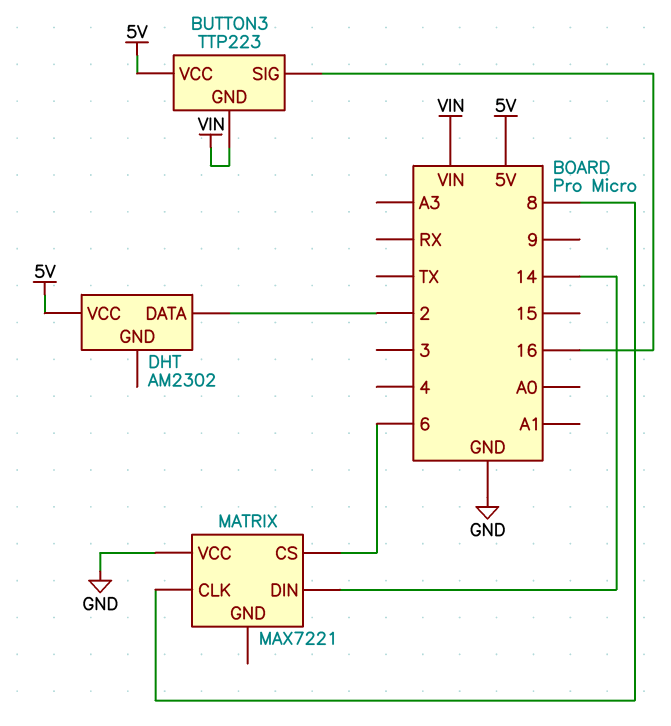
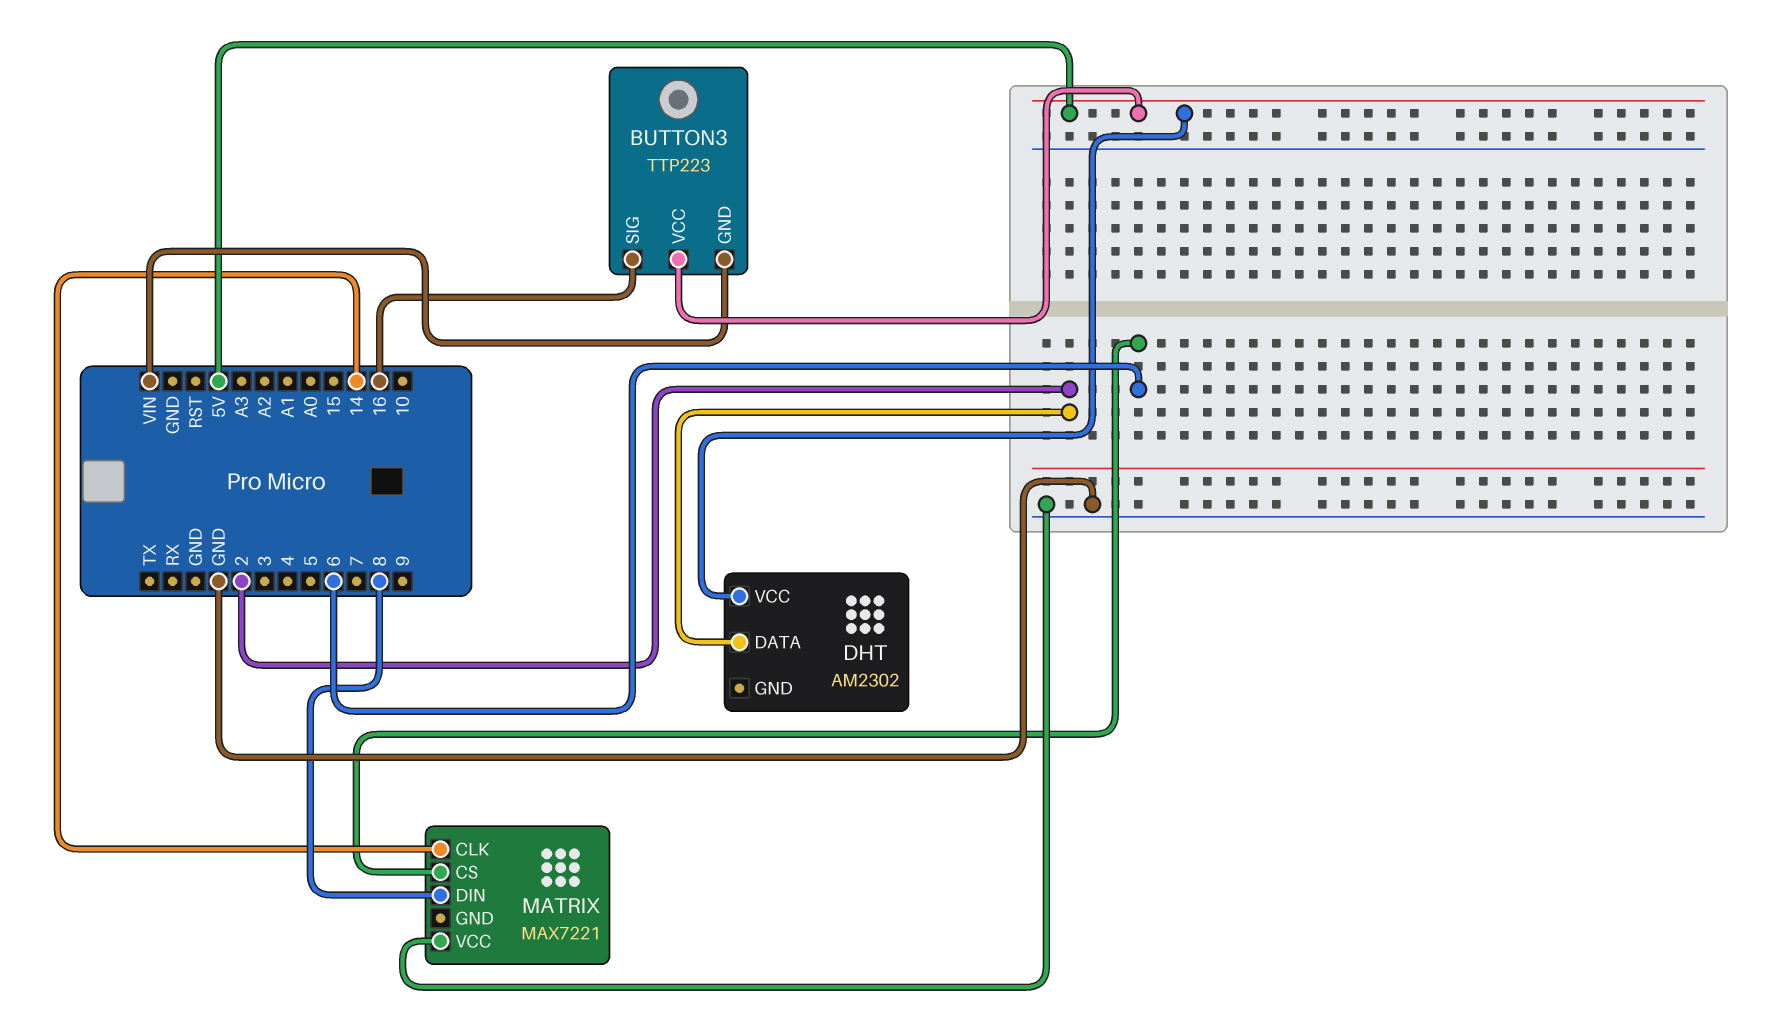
MATRIX pin CLK: 8 -> 14
MATRIX pin DIN: 14 -> 8

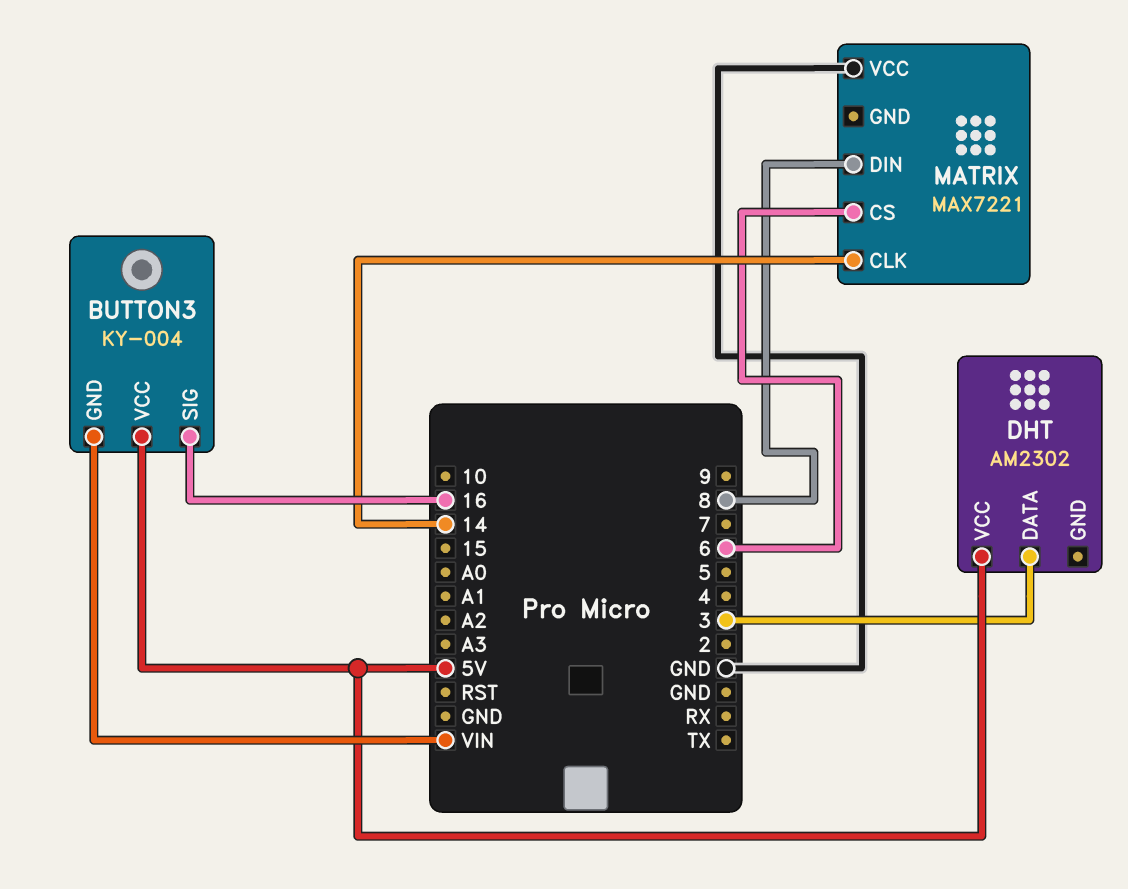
BUTTON3: TTP223 -> KY-004
DHT pin DATA: 2 -> 3

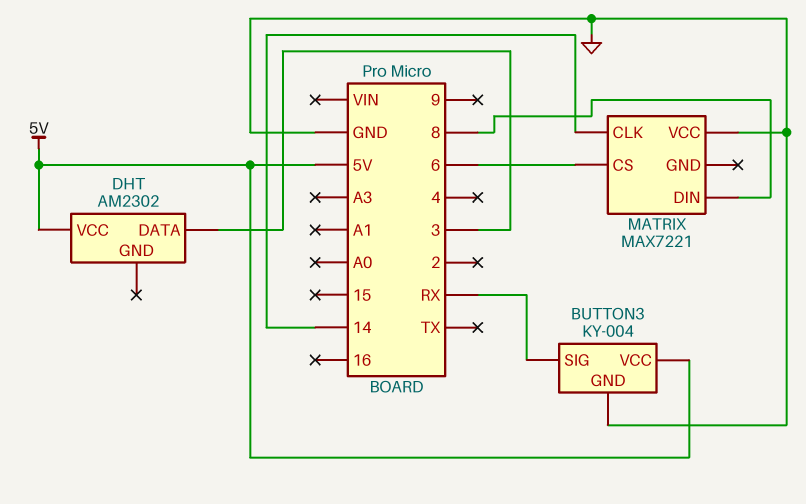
BUTTON3 pin GND: VIN -> GND
BUTTON3 pin SIG: 16 -> RX

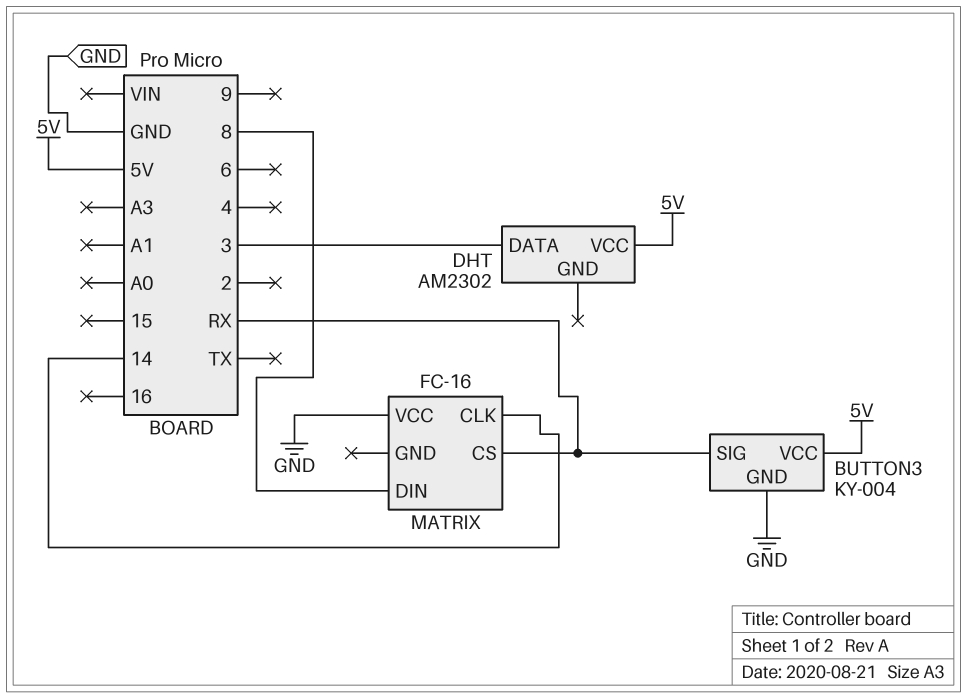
MATRIX: MAX7221 -> FC-16
MATRIX pin CS: 6 -> RX

